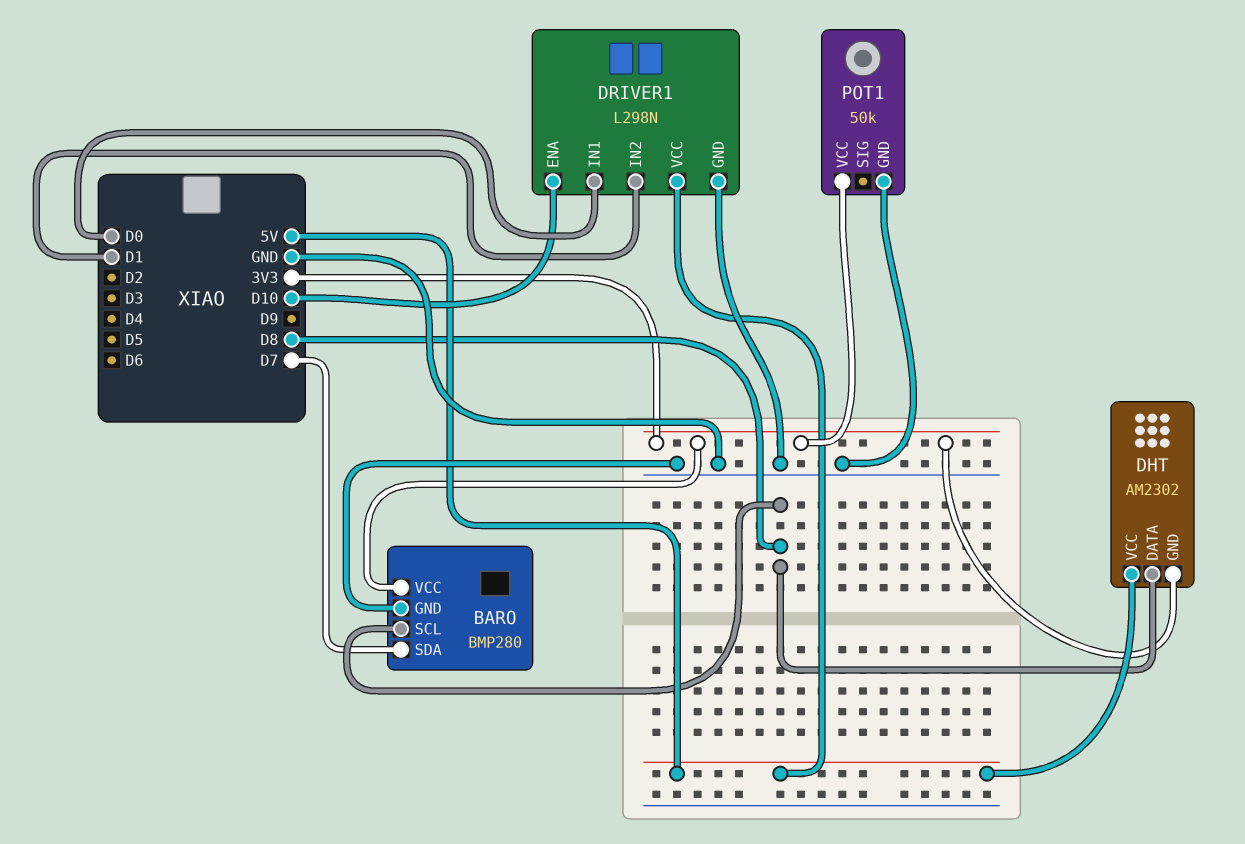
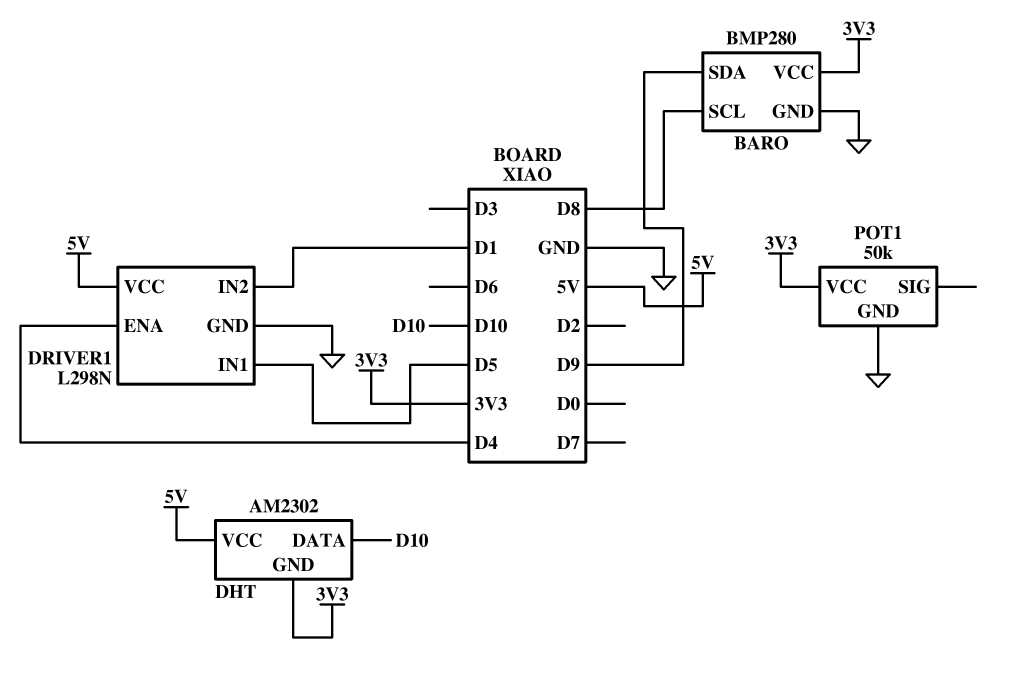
BARO pin SDA: D7 -> D9
DHT pin DATA: D8 -> D10
DRIVER1 pin ENA: D10 -> D4
DRIVER1 pin IN1: D0 -> D5

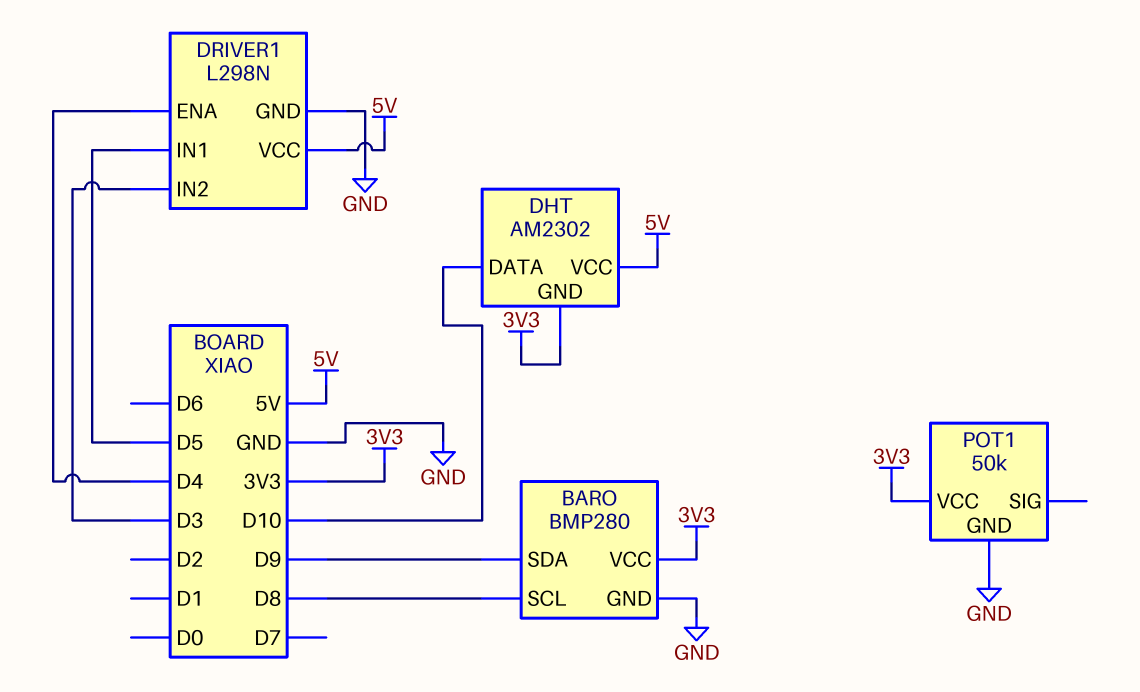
DRIVER1 pin IN2: D1 -> D3

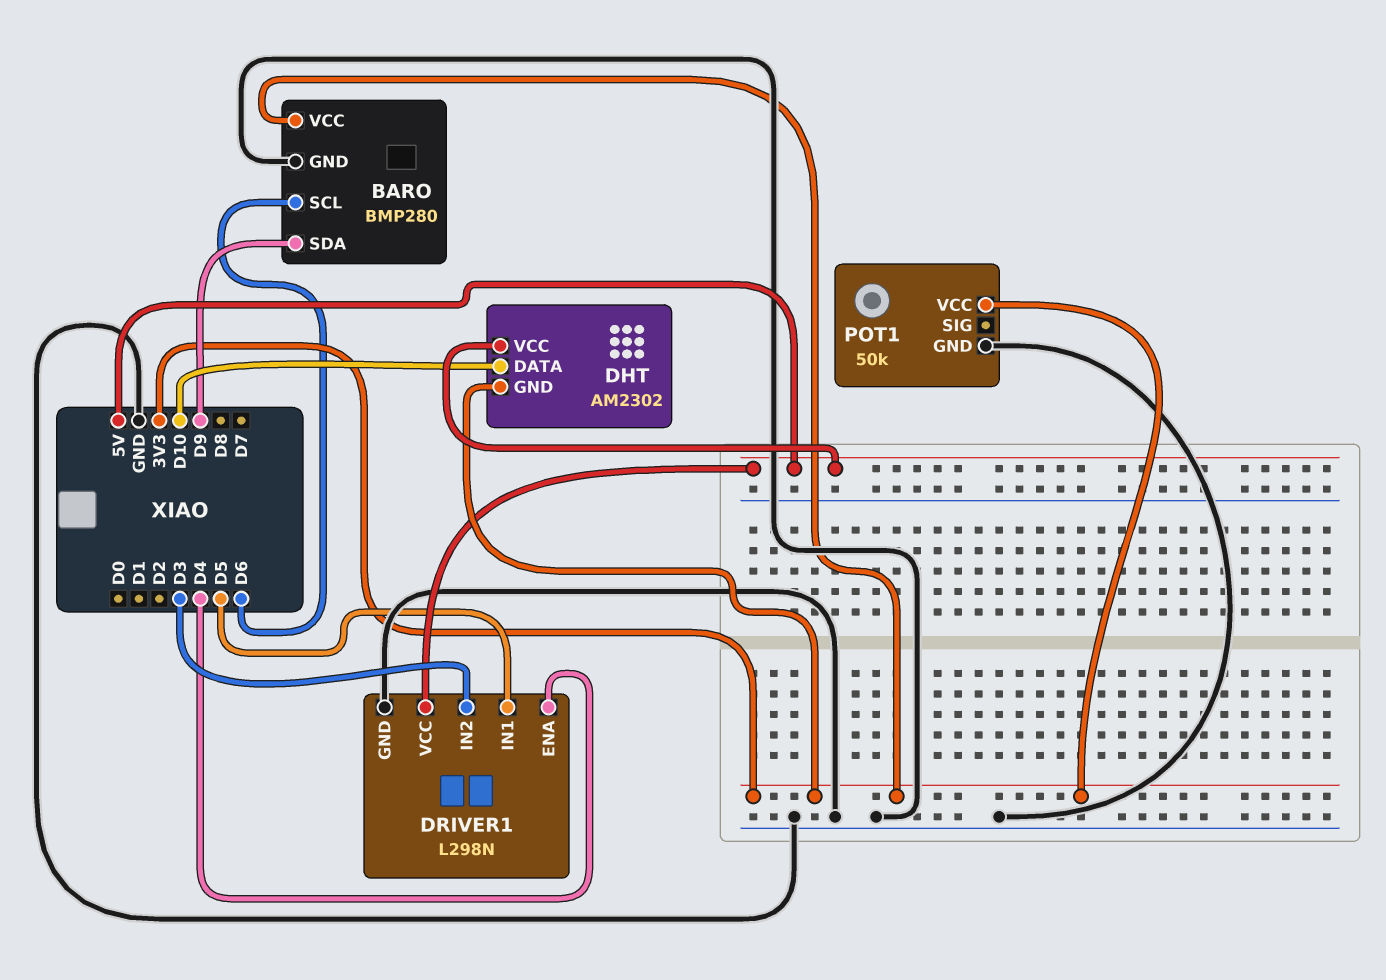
BARO pin SCL: D8 -> D6

